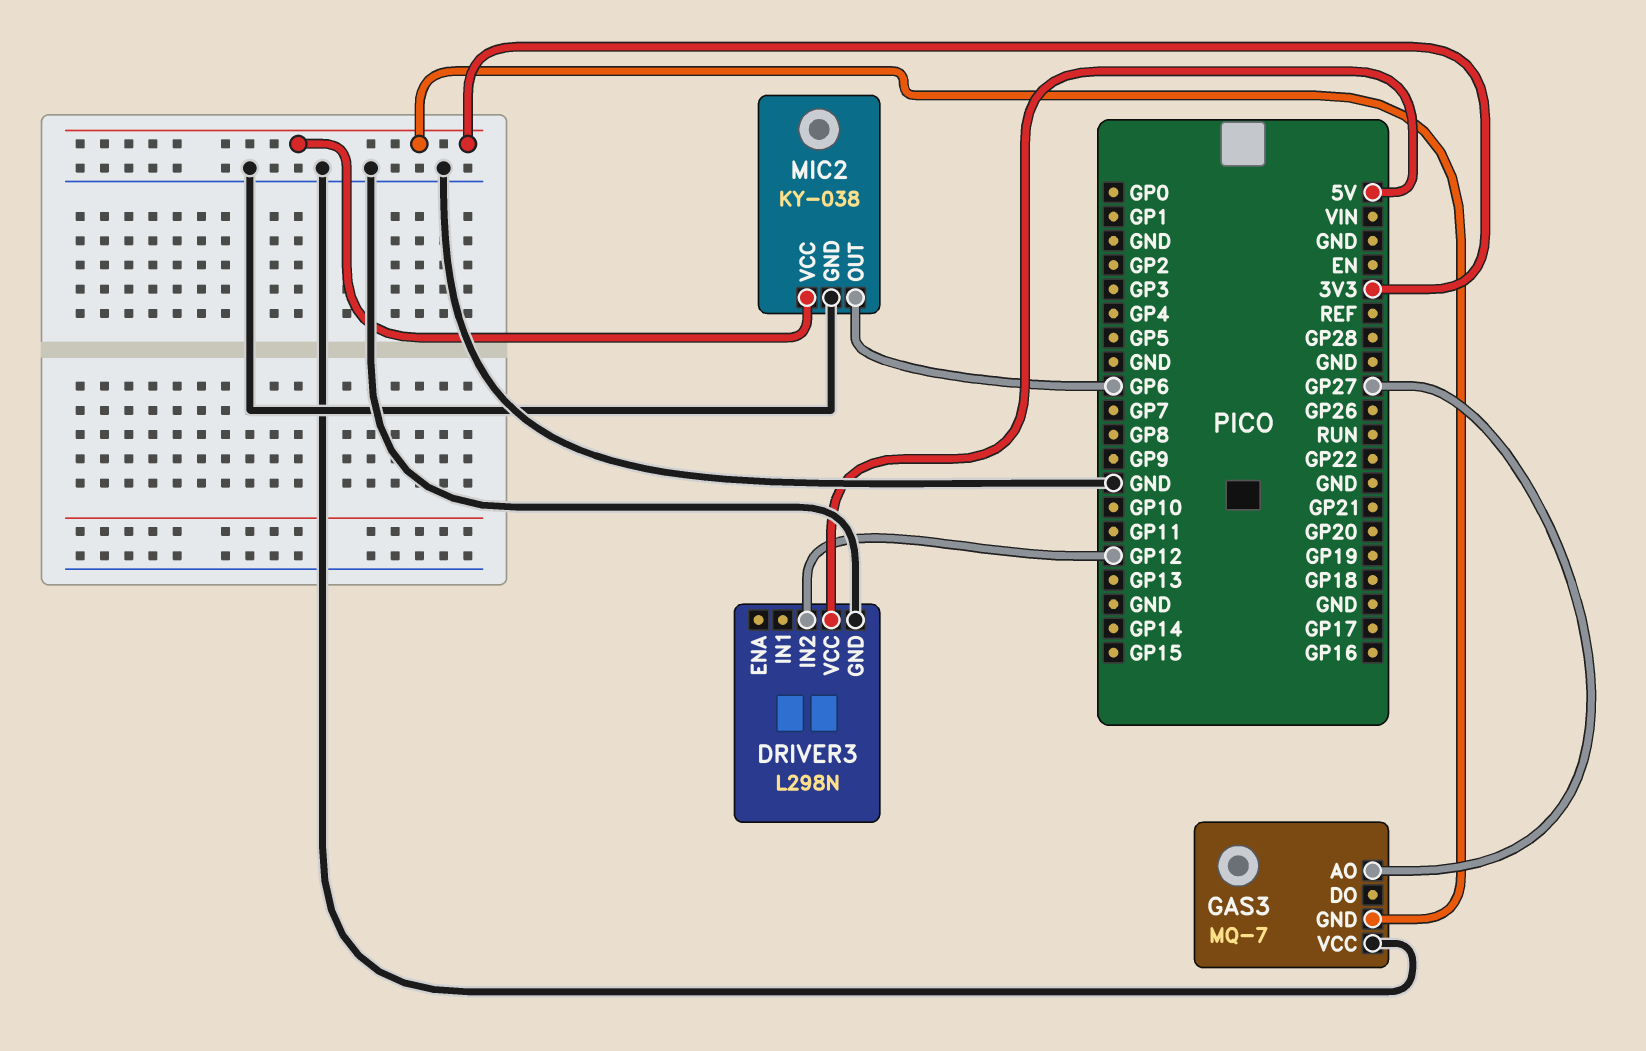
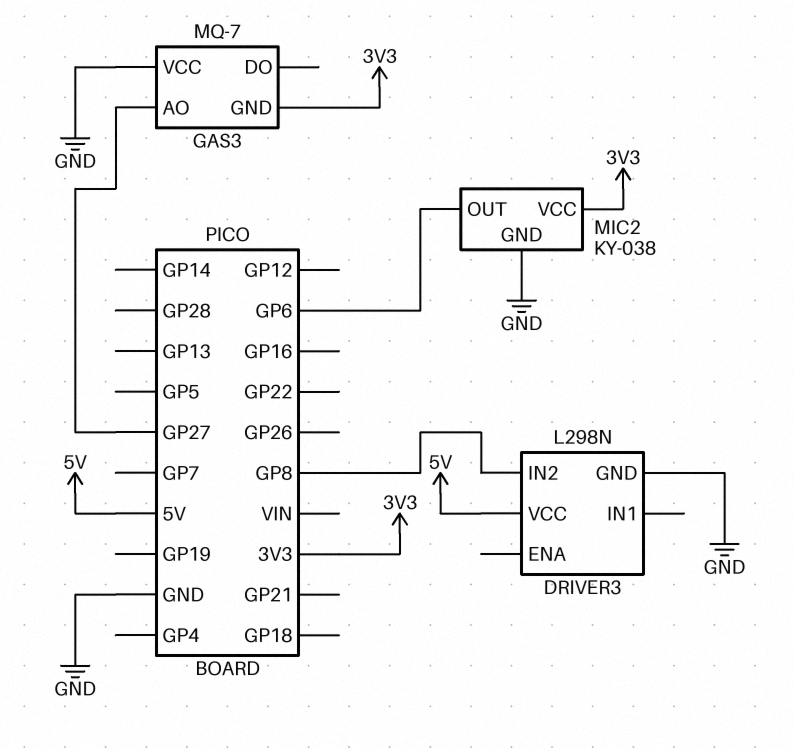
DRIVER3 pin IN2: GP12 -> GP8

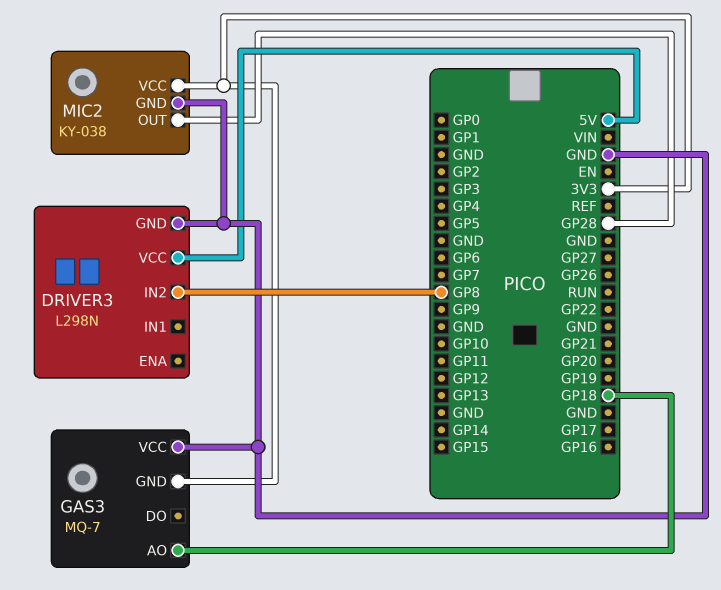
GAS3 pin AO: GP27 -> GP18
MIC2 pin OUT: GP6 -> GP28

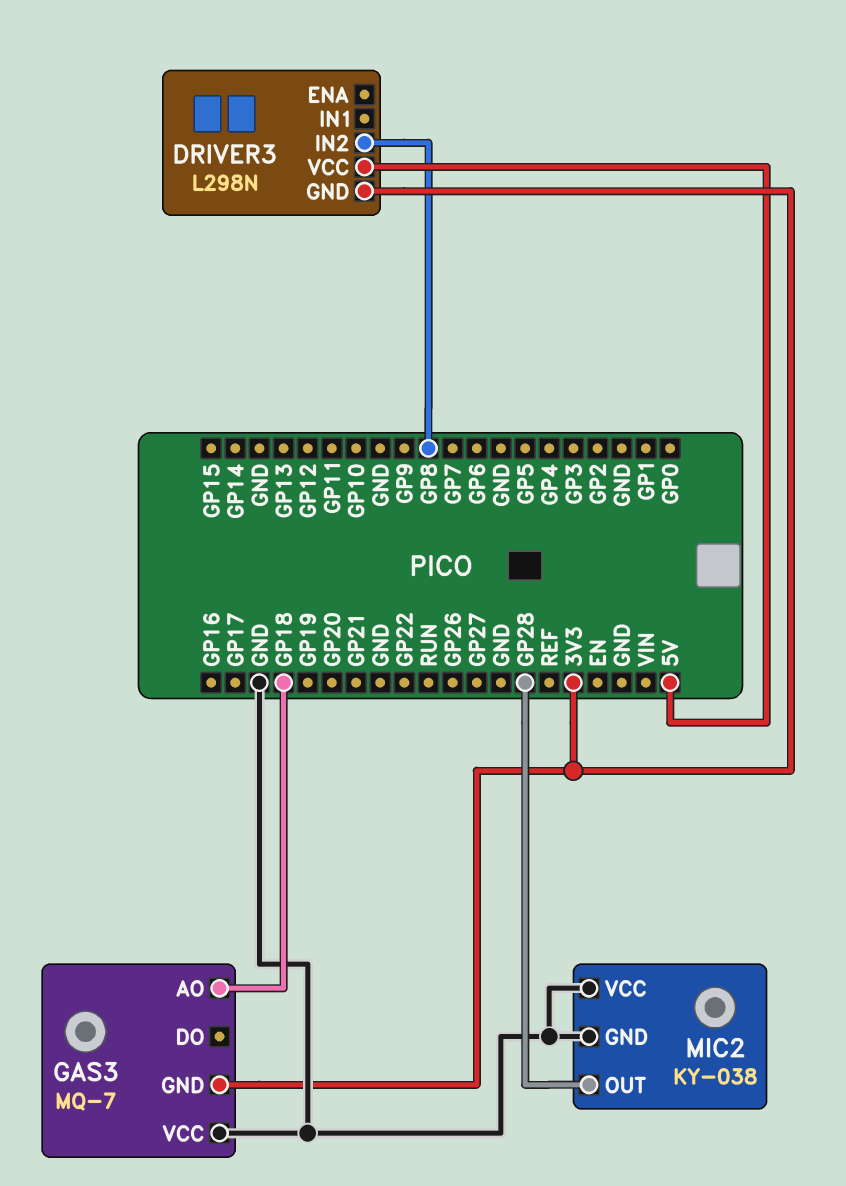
DRIVER3 pin GND: GND -> 3V3
MIC2 pin VCC: 3V3 -> GND

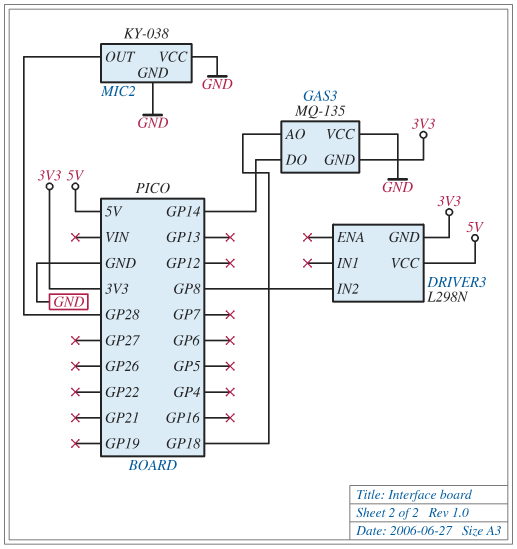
GAS3: MQ-7 -> MQ-135
GAS3 pin DO: none -> GP14

